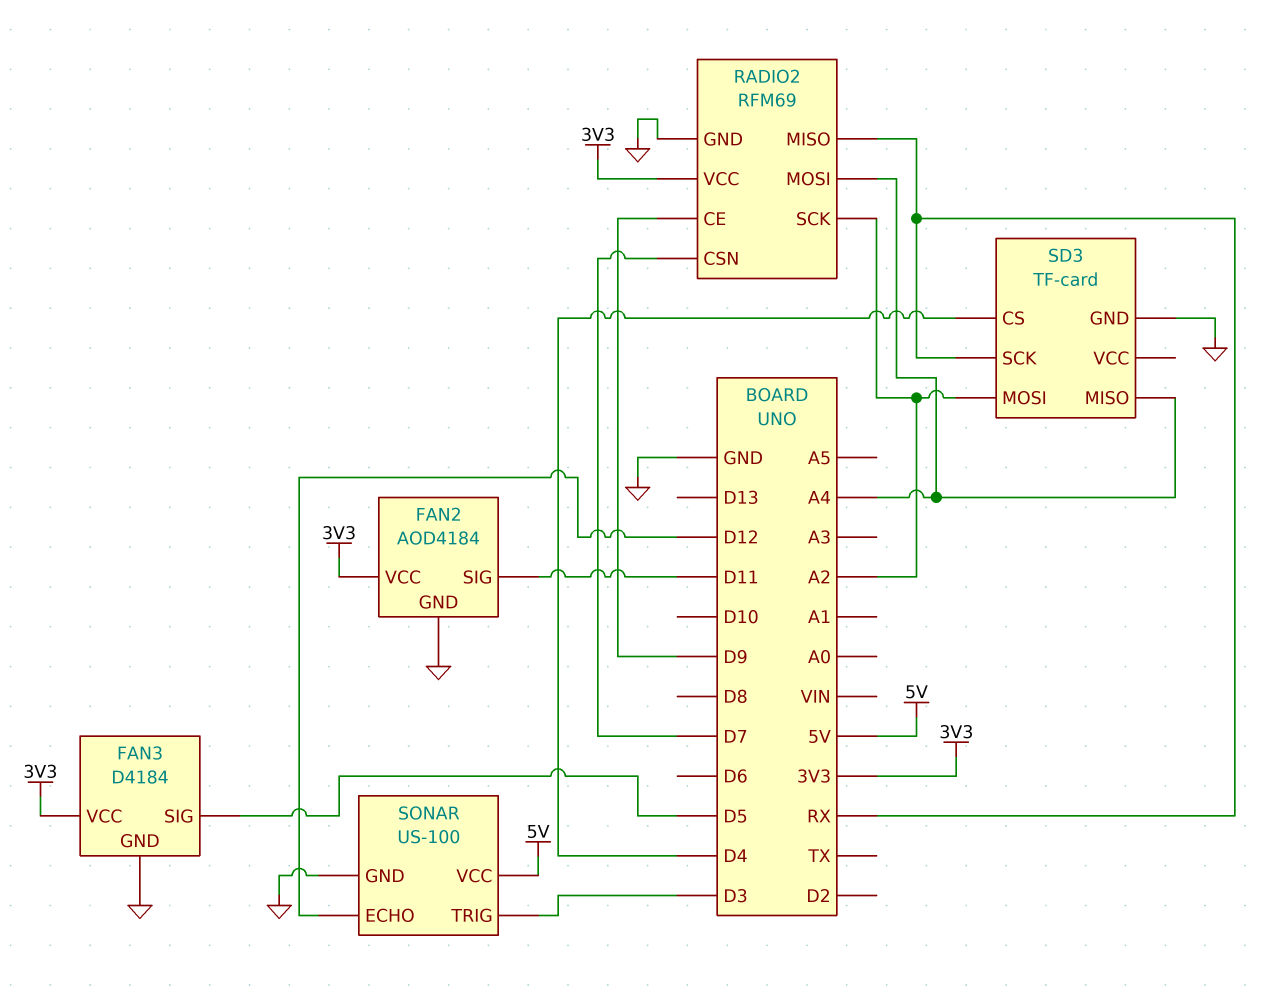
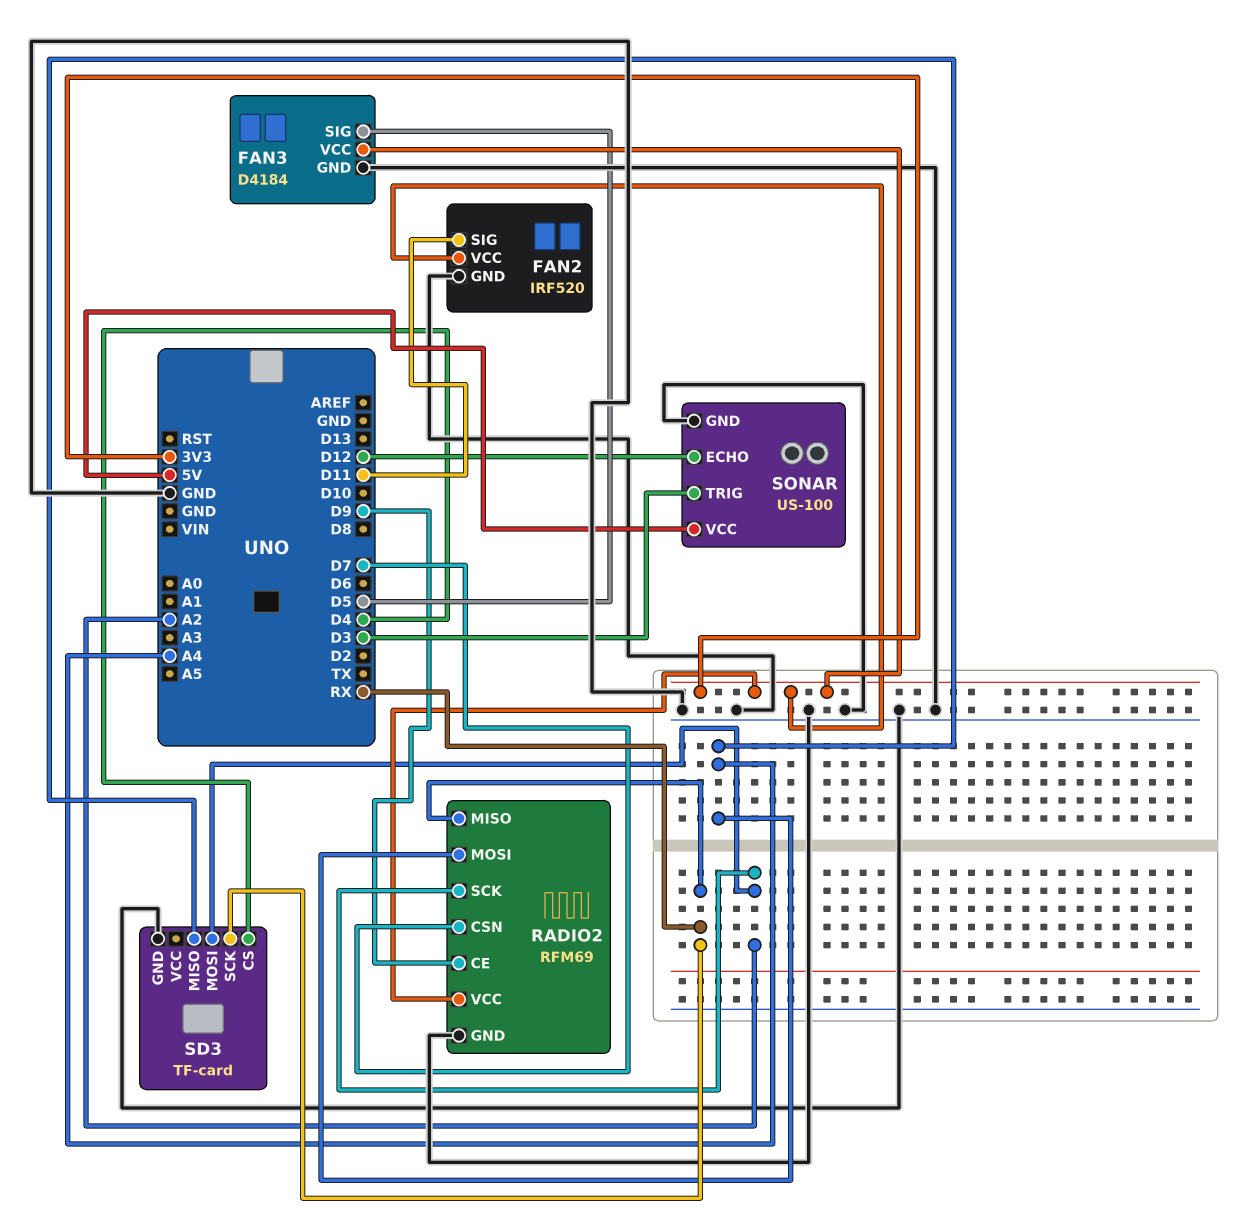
FAN2: AOD4184 -> IRF520

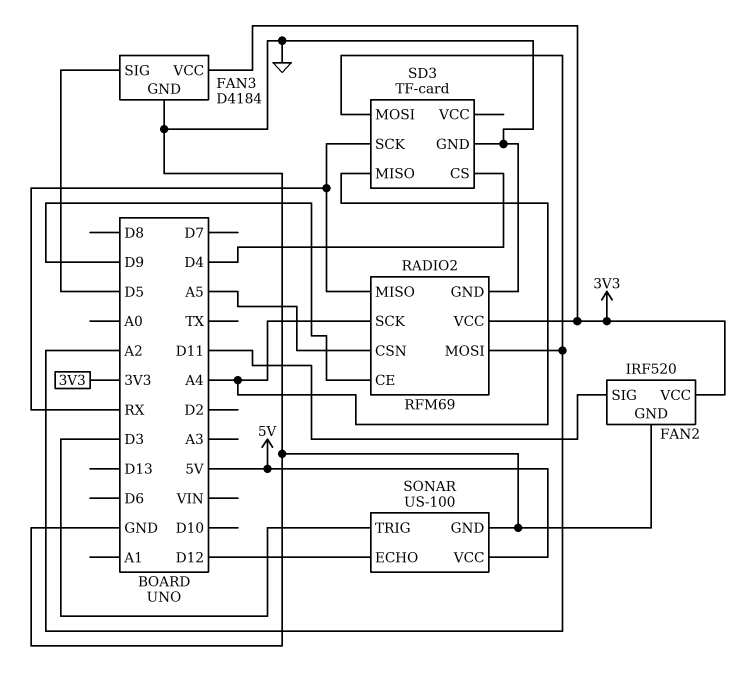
RADIO2 pin CSN: D7 -> A5
RADIO2 pin MOSI: A4 -> A2
RADIO2 pin SCK: A2 -> A4

